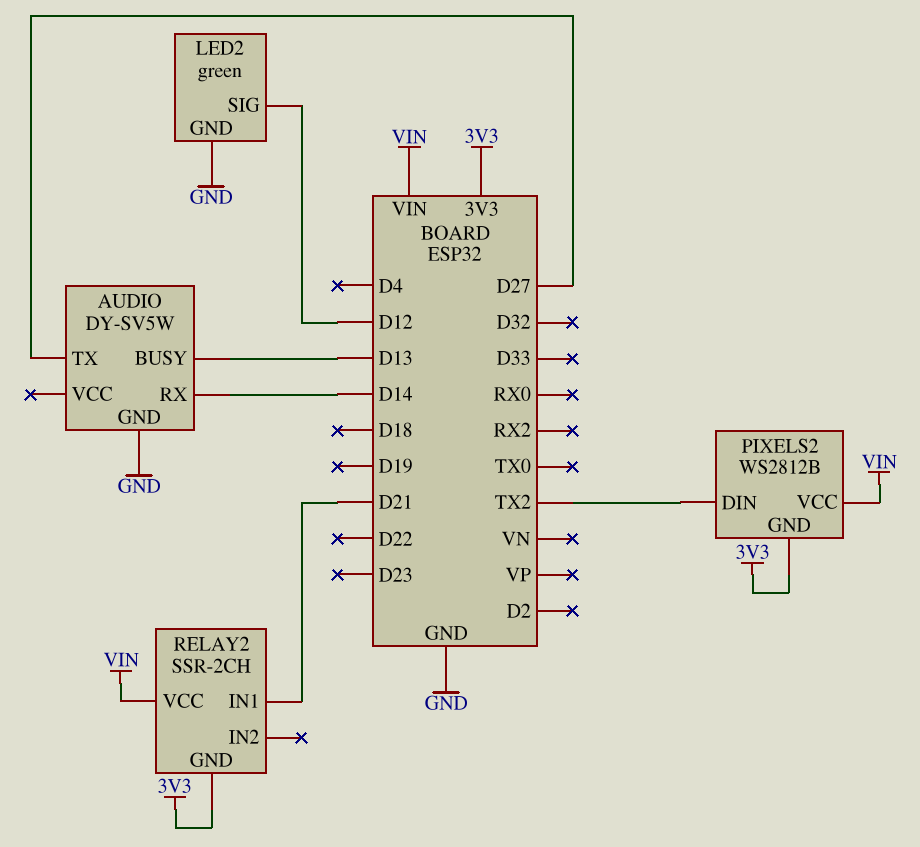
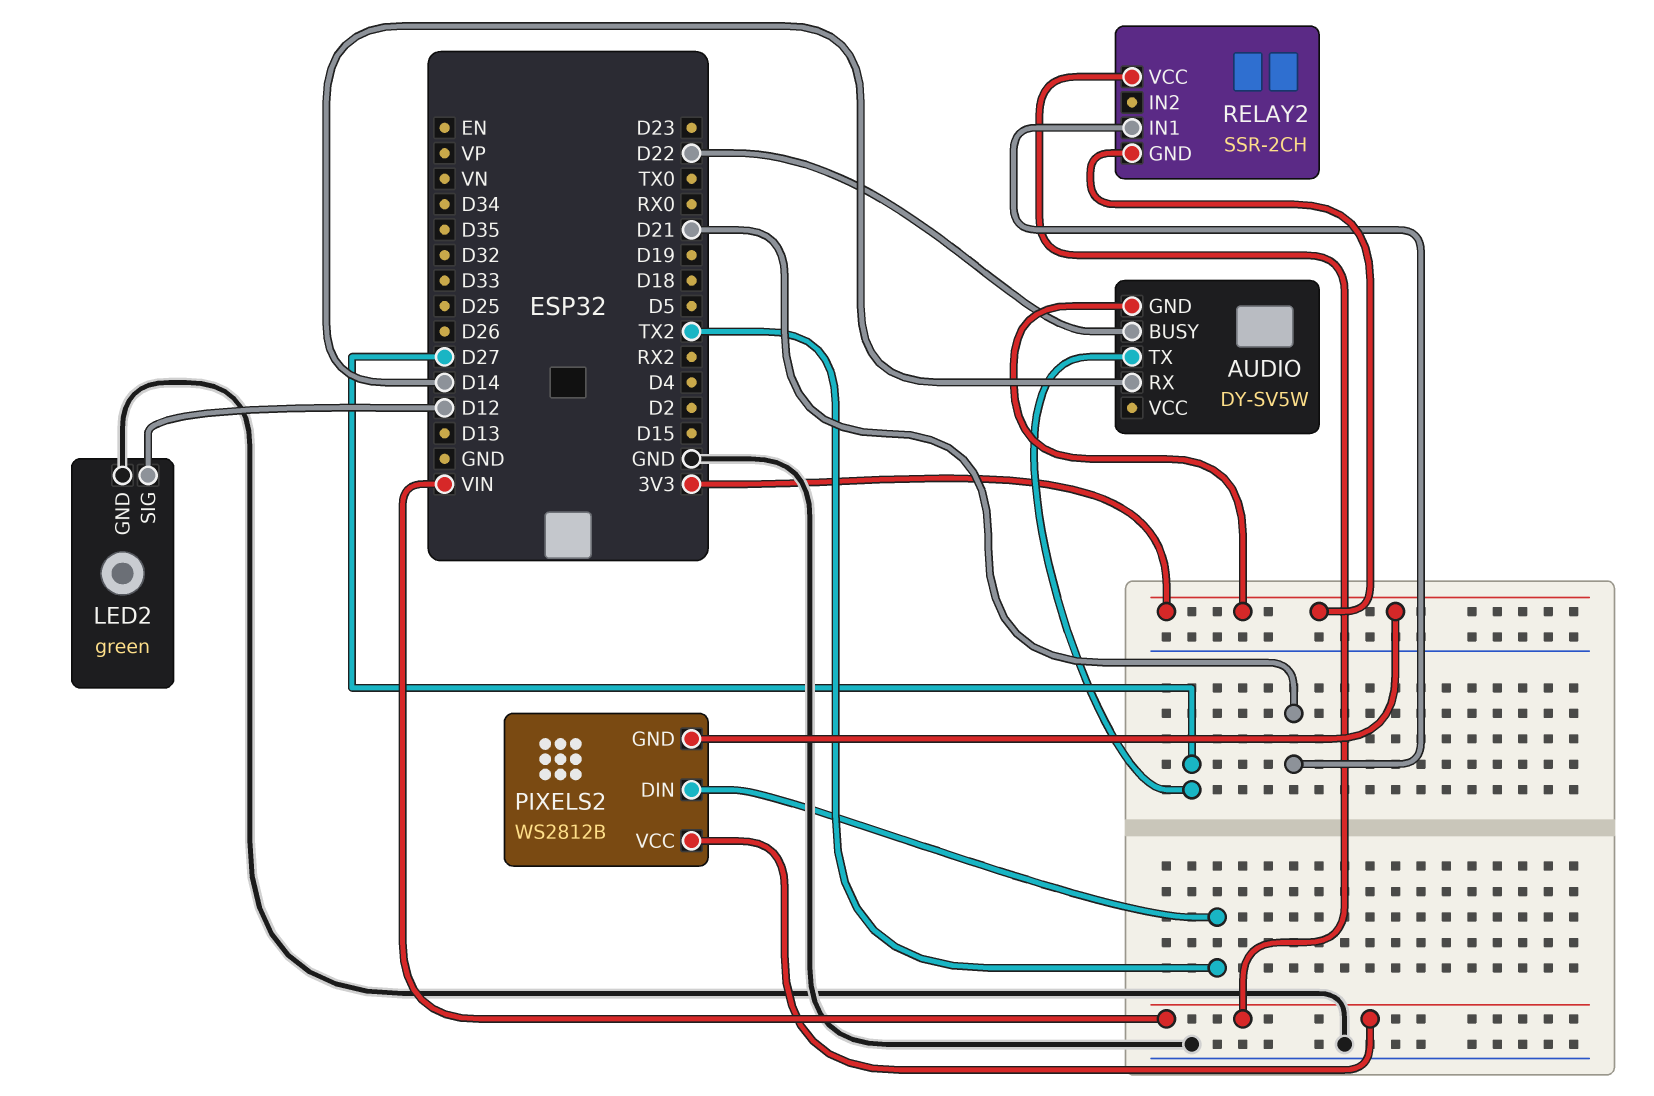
AUDIO pin BUSY: D13 -> D22
AUDIO pin GND: GND -> 3V3

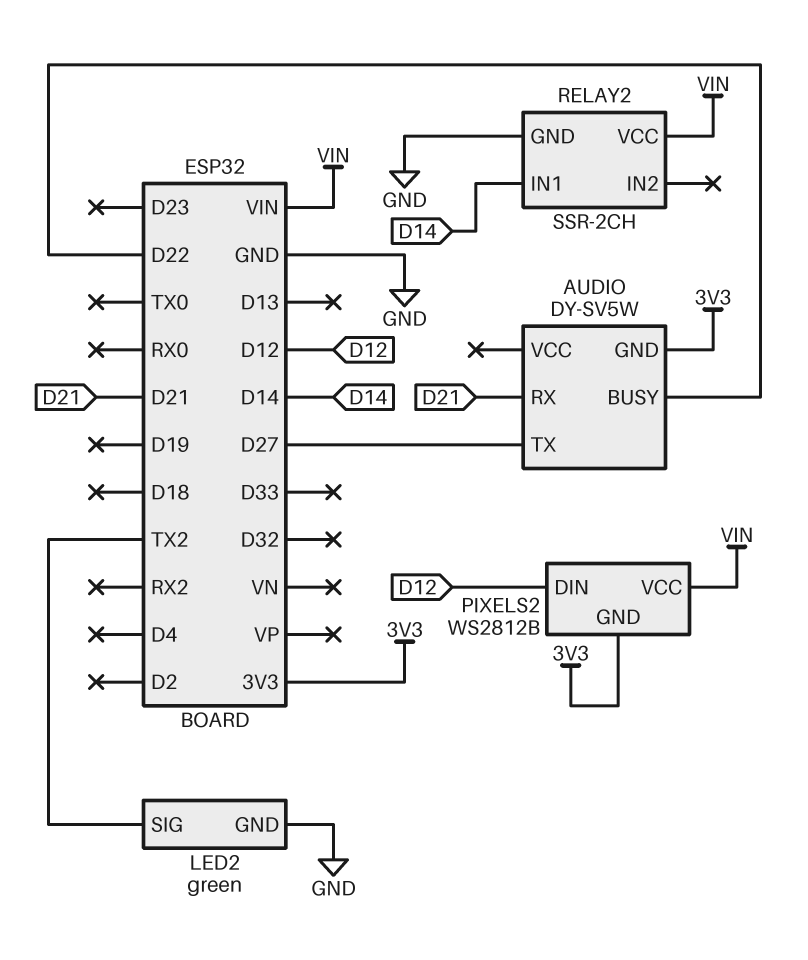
AUDIO pin RX: D14 -> D21
LED2 pin SIG: D12 -> TX2
PIXELS2 pin DIN: TX2 -> D12
RELAY2 pin GND: 3V3 -> GND
RELAY2 pin IN1: D21 -> D14

